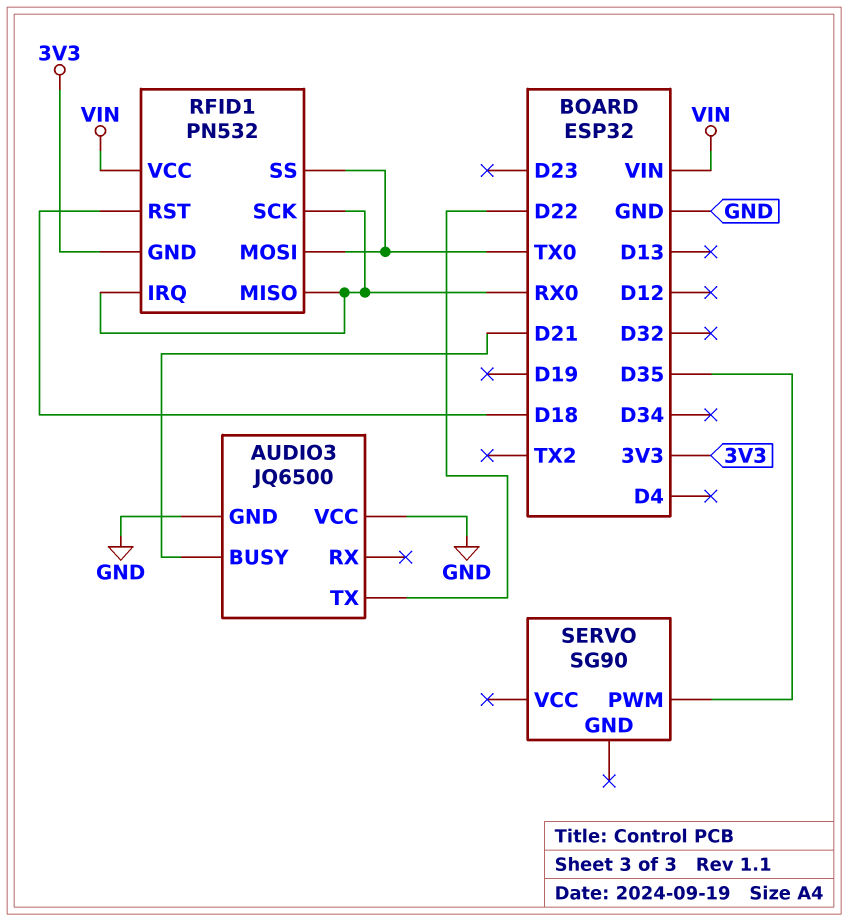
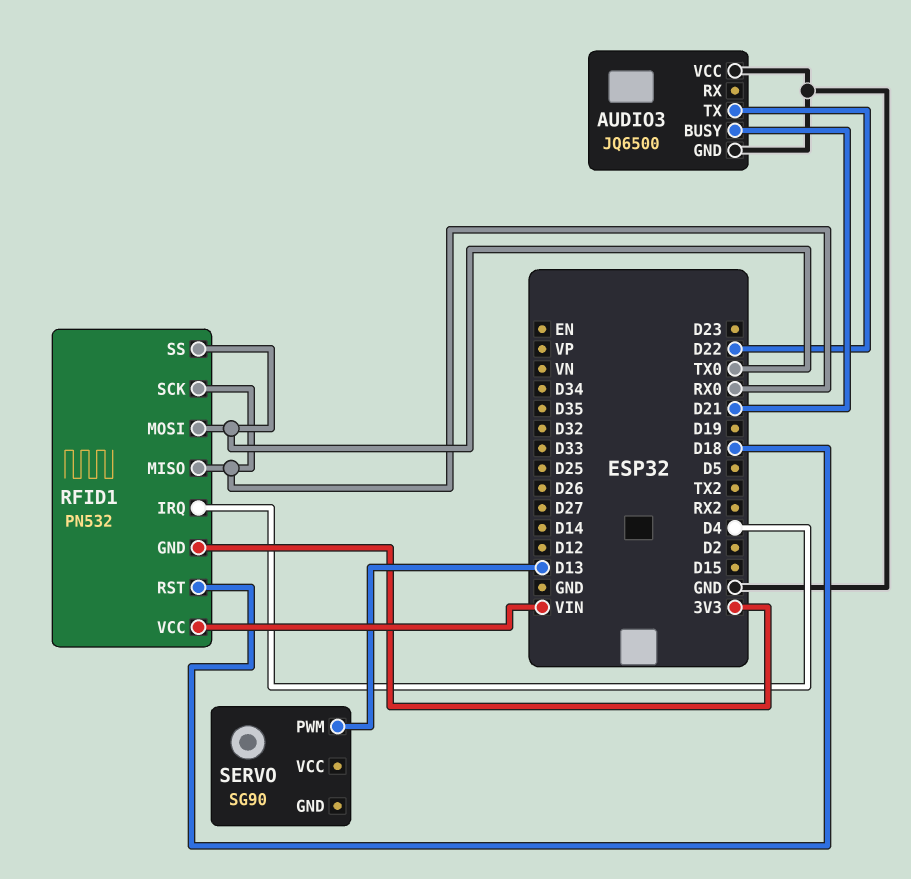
RFID1 pin IRQ: RX0 -> D4
SERVO pin PWM: D35 -> D13

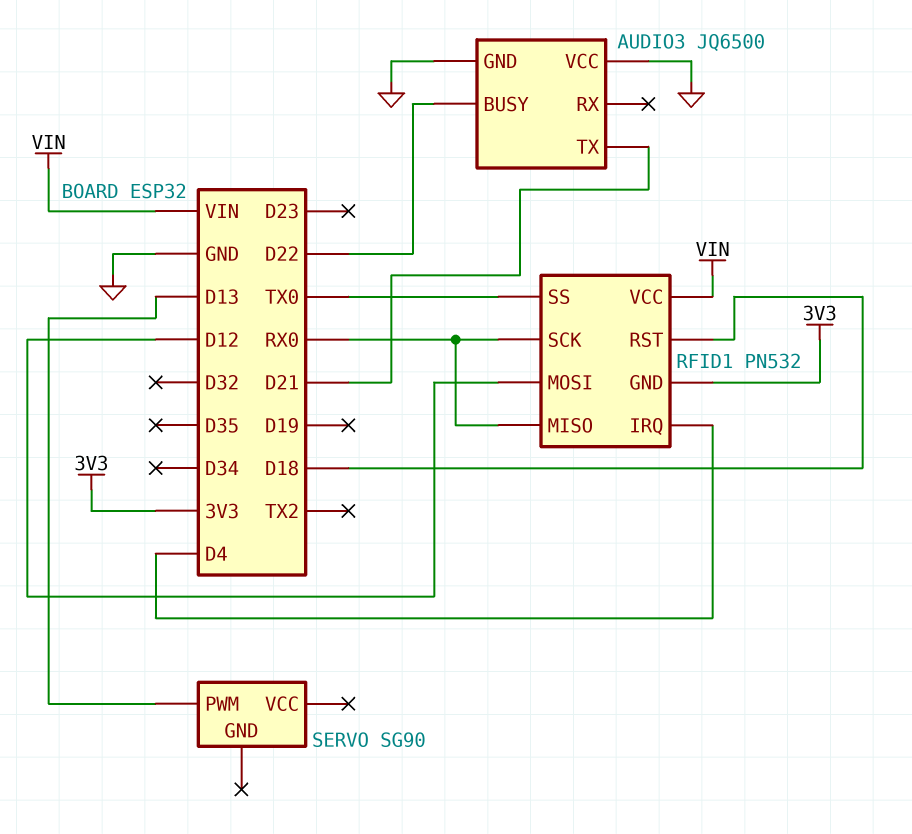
AUDIO3 pin BUSY: D21 -> D22
AUDIO3 pin TX: D22 -> D21
RFID1 pin MOSI: TX0 -> D12

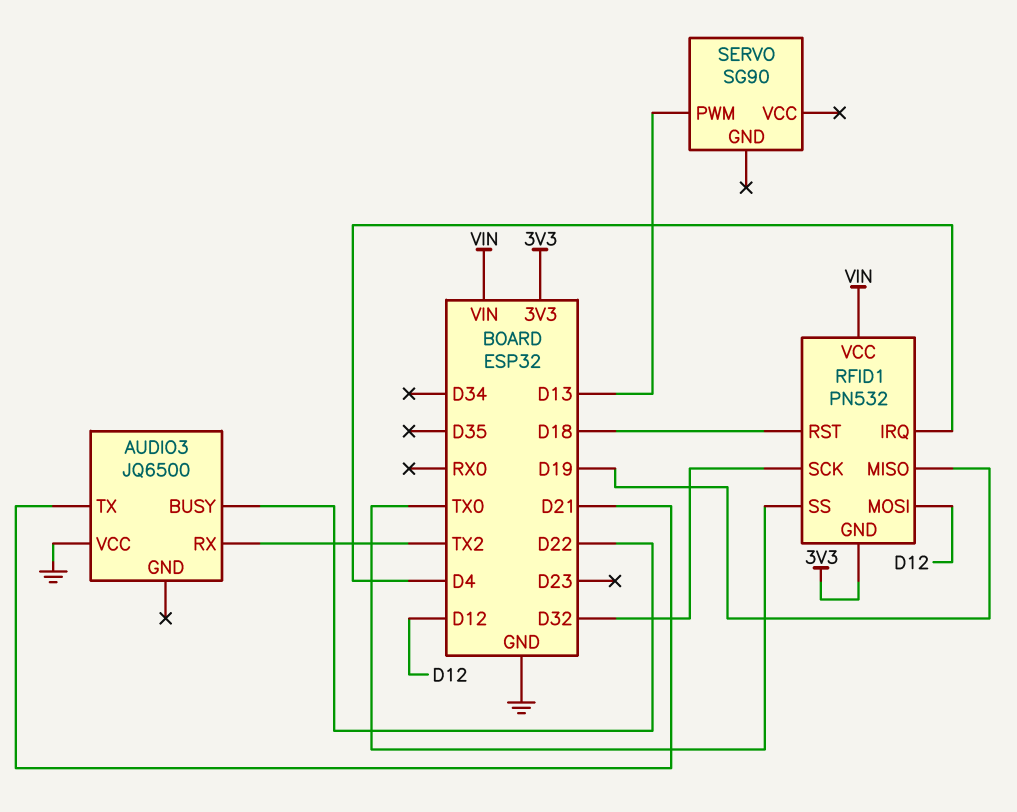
AUDIO3 pin GND: GND -> none
AUDIO3 pin RX: none -> TX2
RFID1 pin MISO: RX0 -> D19
RFID1 pin SCK: RX0 -> D32

